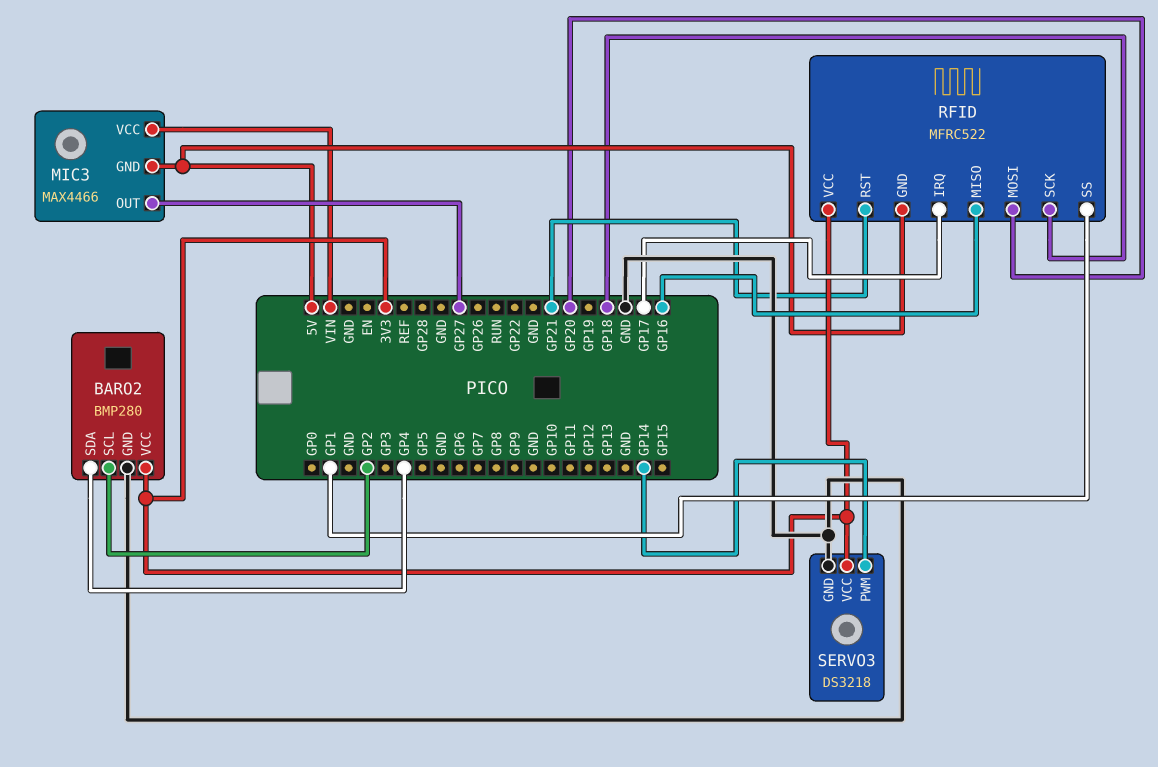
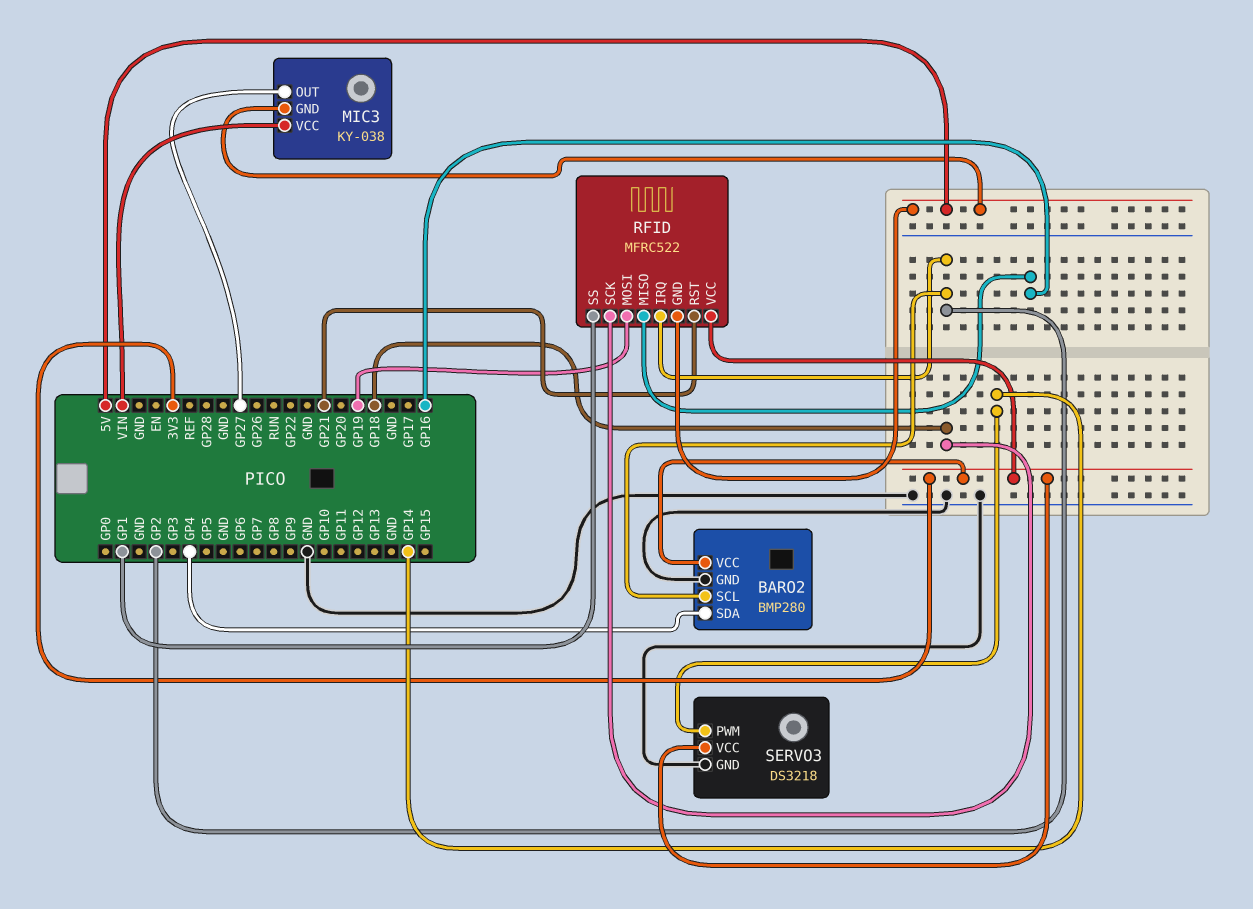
MIC3: MAX4466 -> KY-038
RFID pin IRQ: GP17 -> GP2
RFID pin MOSI: GP20 -> GP19

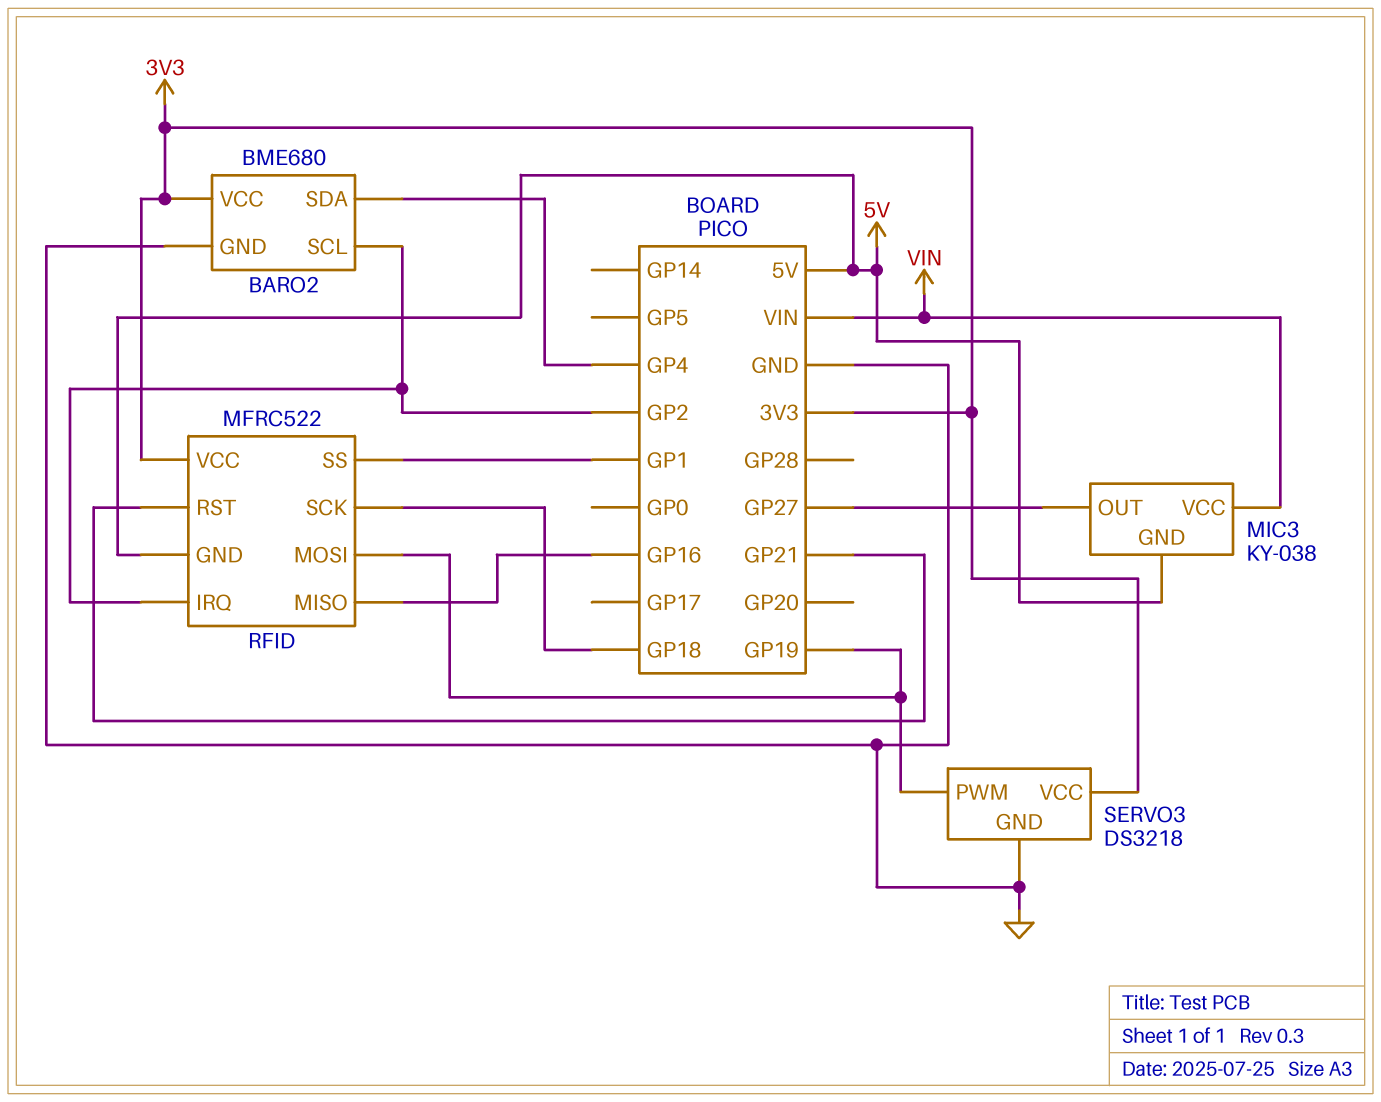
BARO2: BMP280 -> BME680
SERVO3 pin PWM: GP14 -> GP19

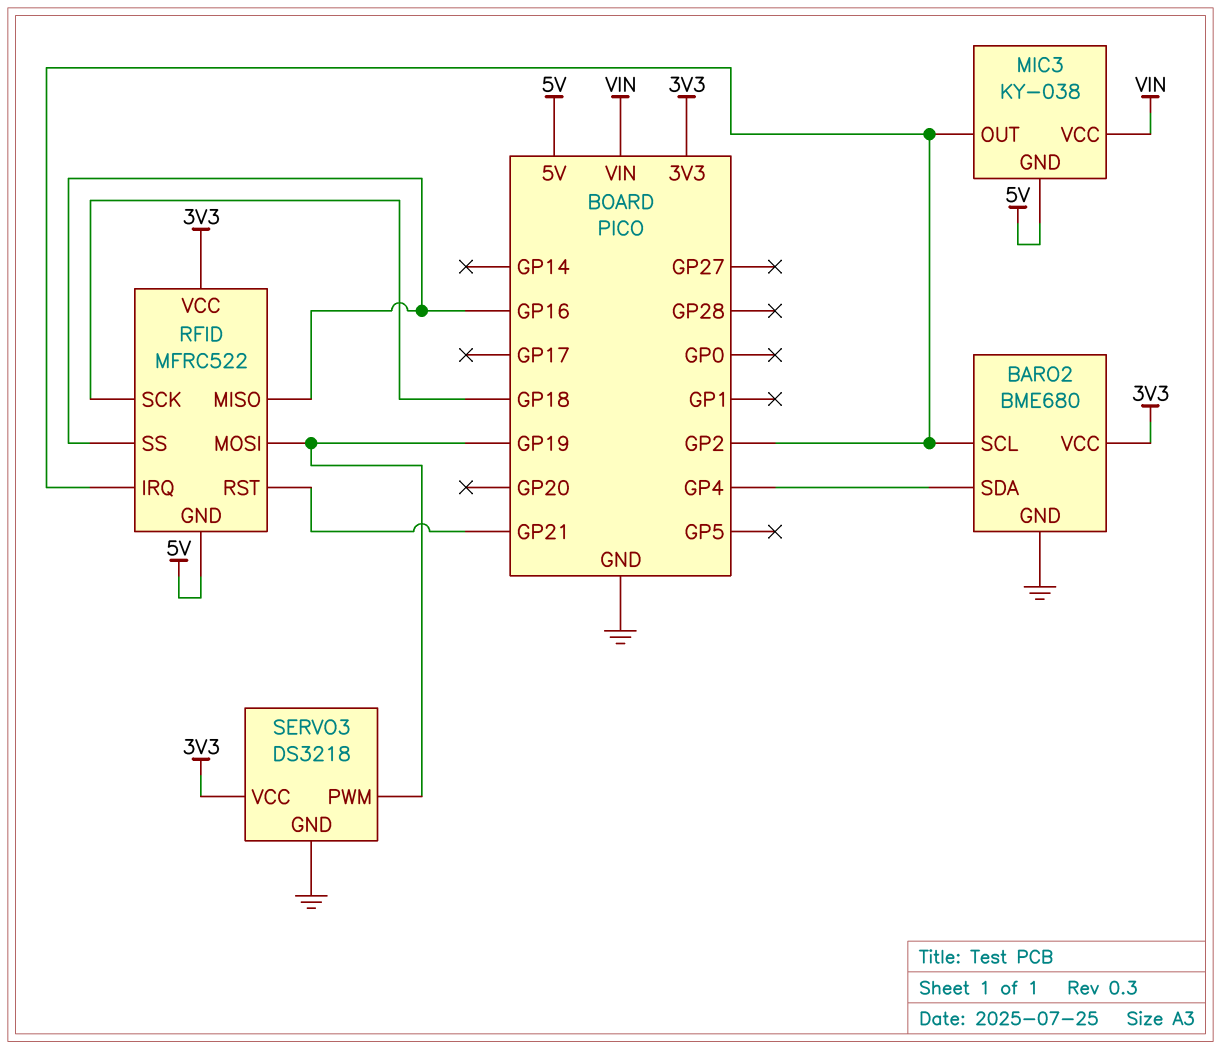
MIC3 pin OUT: GP27 -> GP2
RFID pin SS: GP1 -> GP16

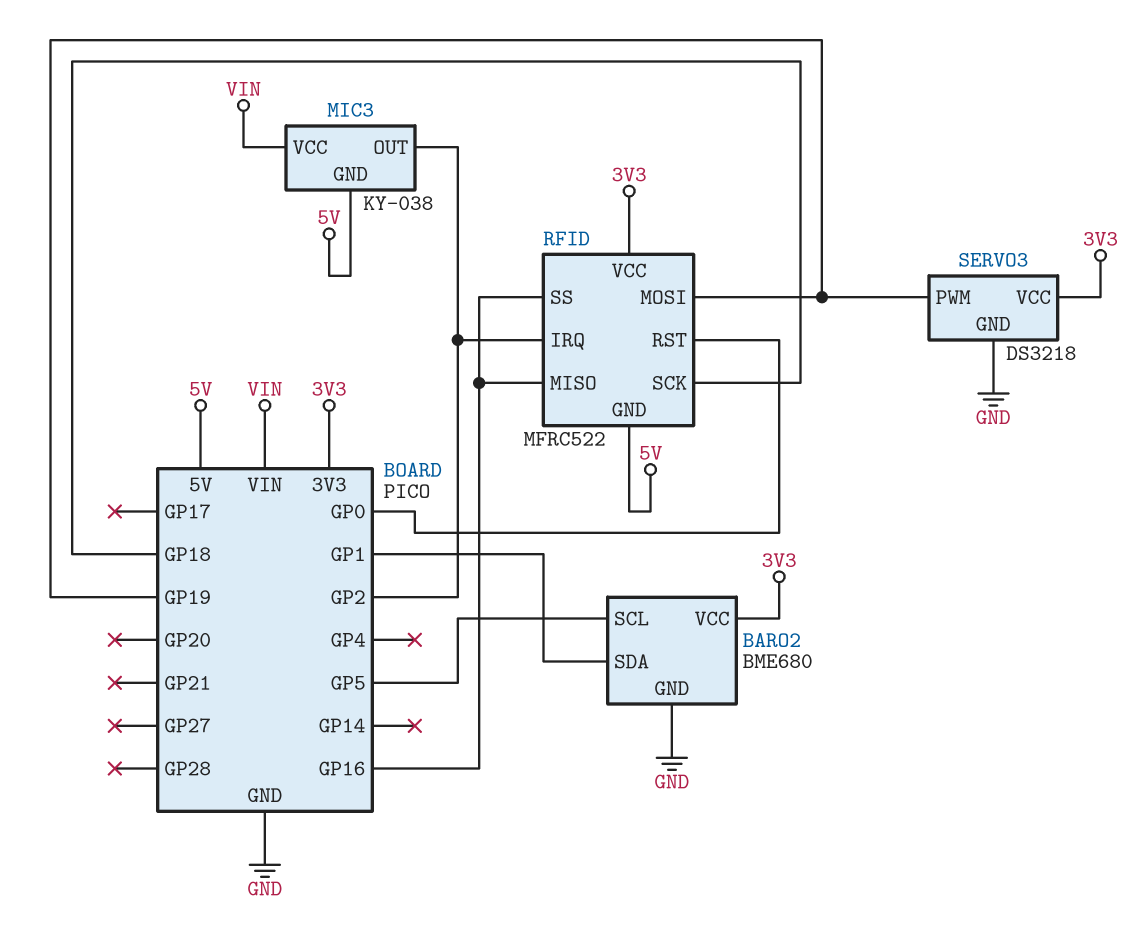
BARO2 pin SCL: GP2 -> GP5
BARO2 pin SDA: GP4 -> GP1
RFID pin RST: GP21 -> GP0

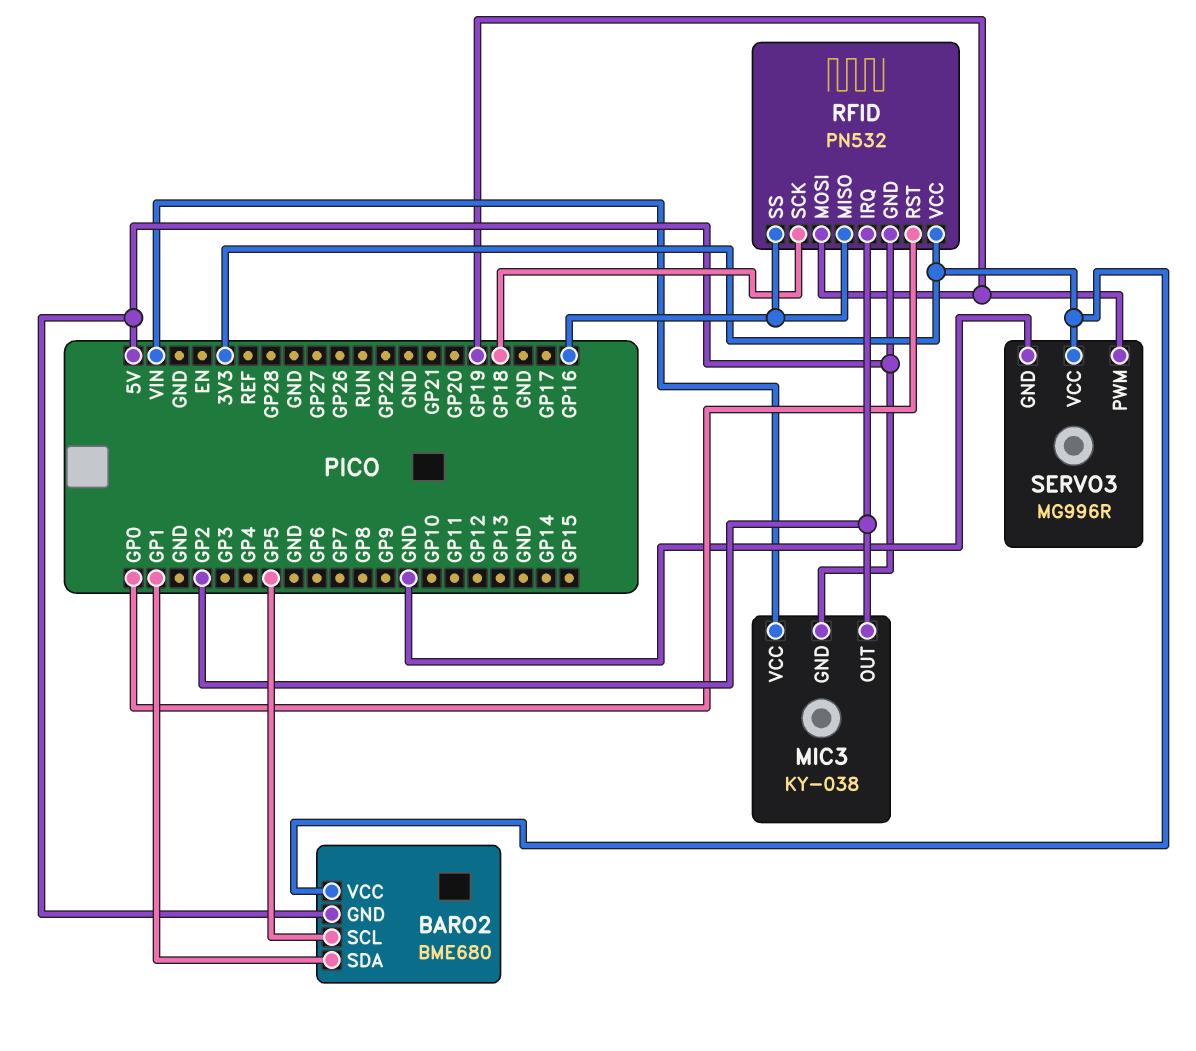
BARO2 pin GND: GND -> 5V
RFID: MFRC522 -> PN532
SERVO3: DS3218 -> MG996R

